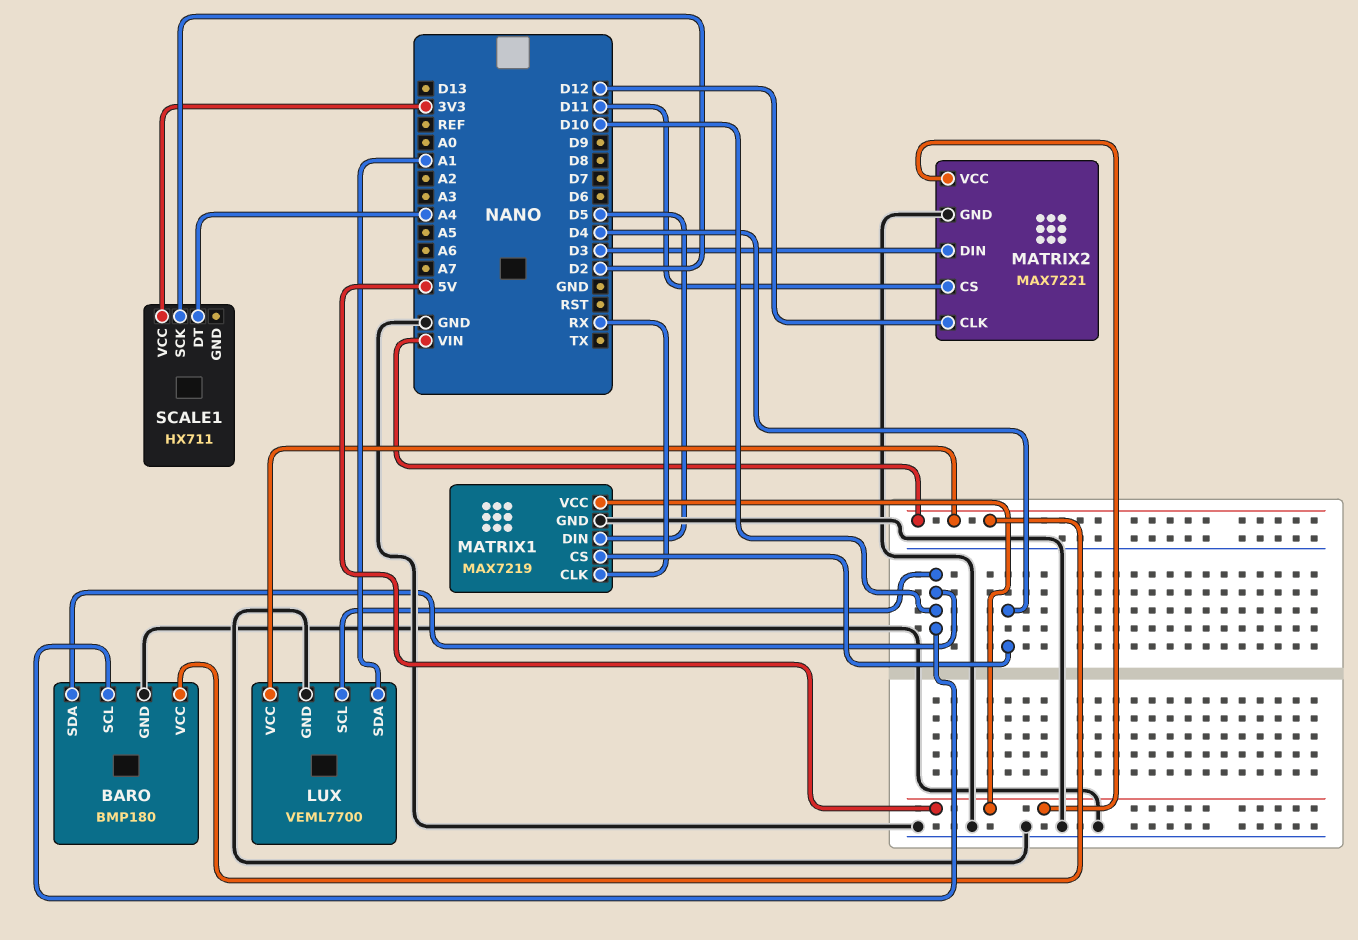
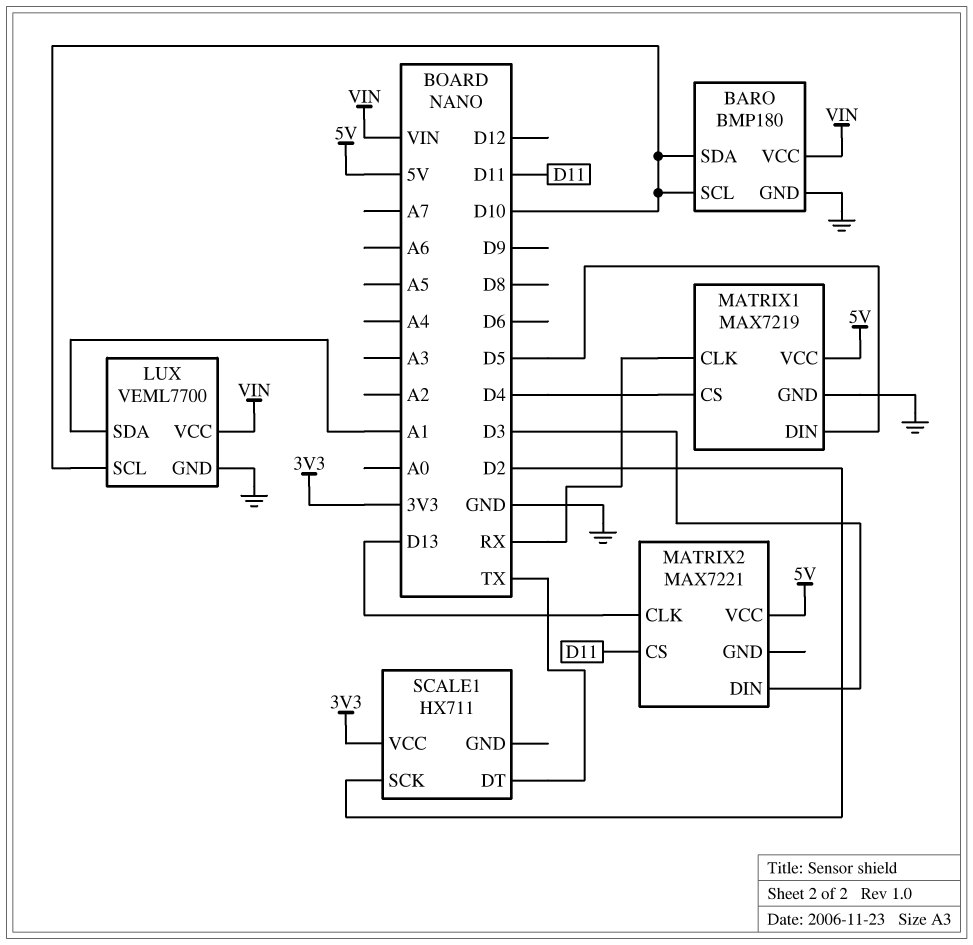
MATRIX2 pin CLK: D12 -> D13
MATRIX2 pin GND: GND -> none
SCALE1 pin DT: A4 -> TX

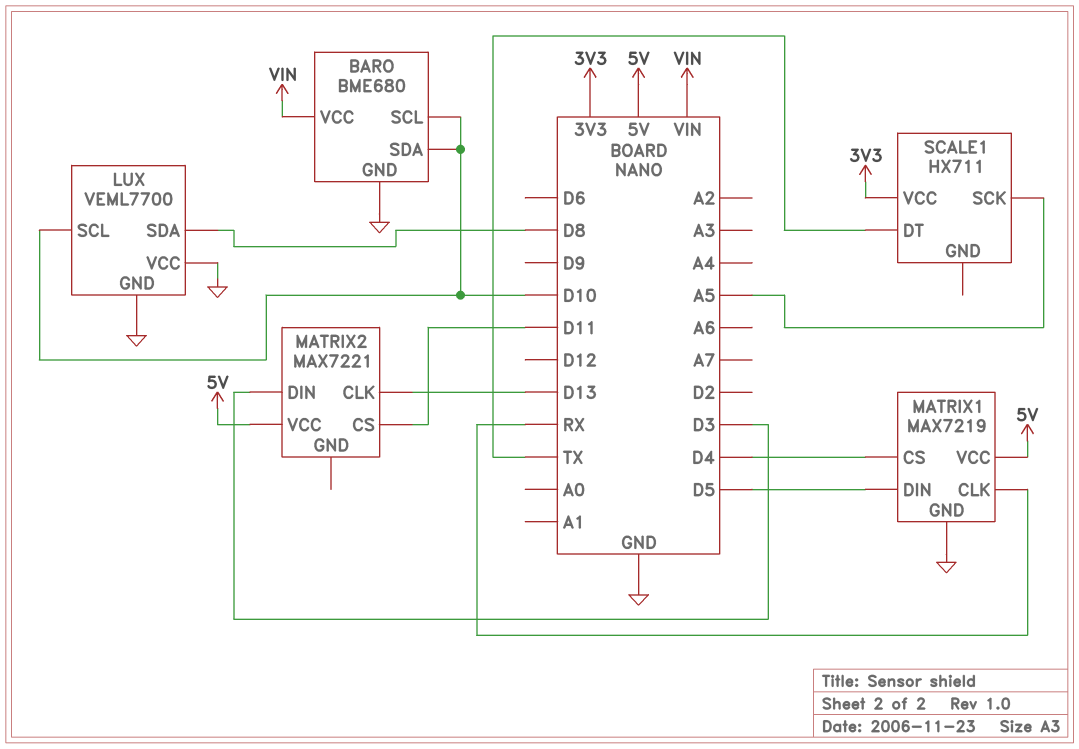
BARO: BMP180 -> BME680
LUX pin SDA: A1 -> D8
LUX pin VCC: VIN -> GND
SCALE1 pin SCK: D2 -> A5

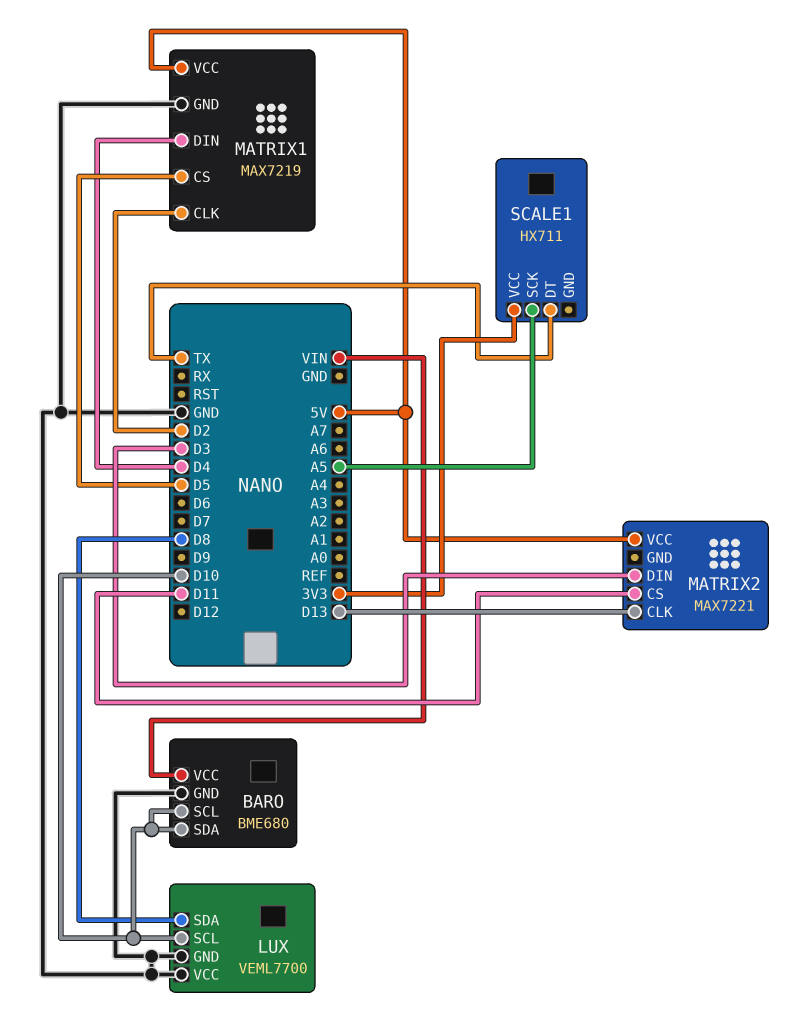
MATRIX1 pin CLK: RX -> D2
MATRIX1 pin CS: D4 -> D5
MATRIX1 pin DIN: D5 -> D4

